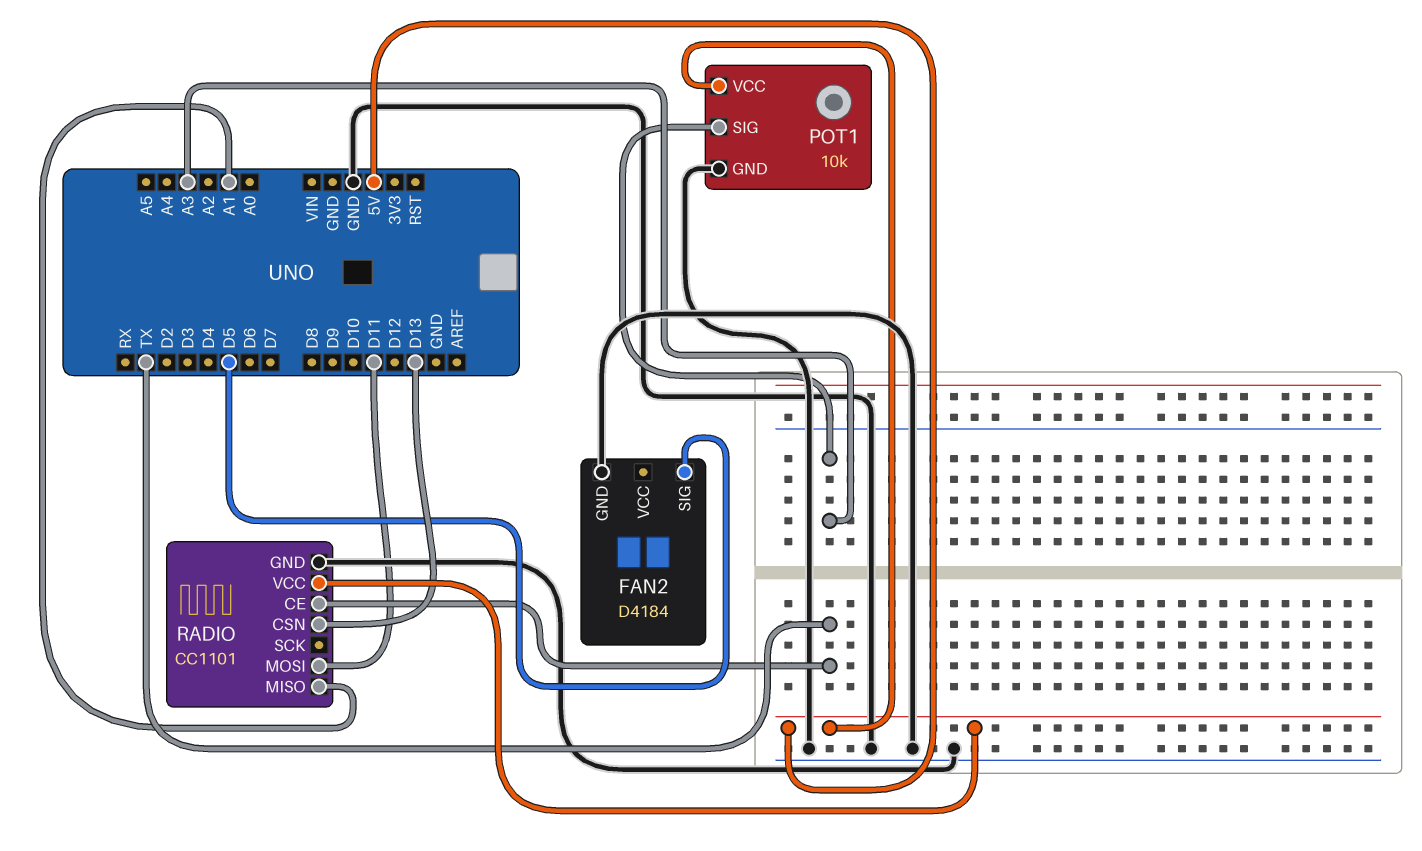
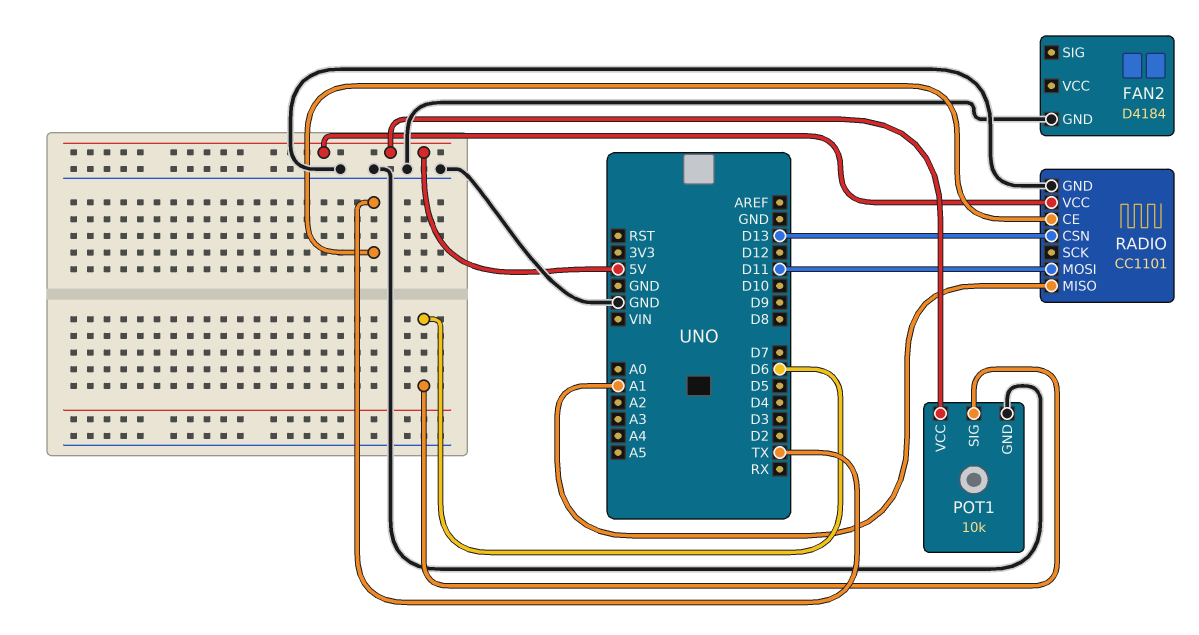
FAN2 pin SIG: D5 -> none
POT1 pin SIG: A3 -> D6

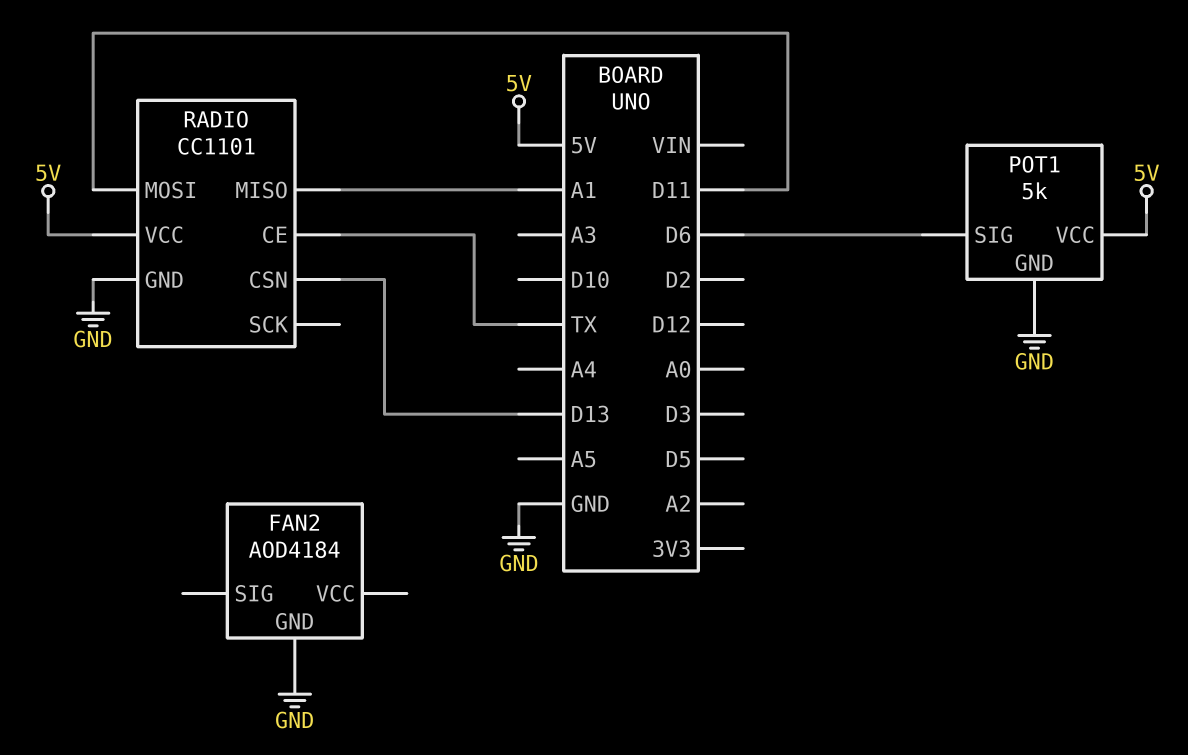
FAN2: D4184 -> AOD4184
POT1: 10k -> 5k

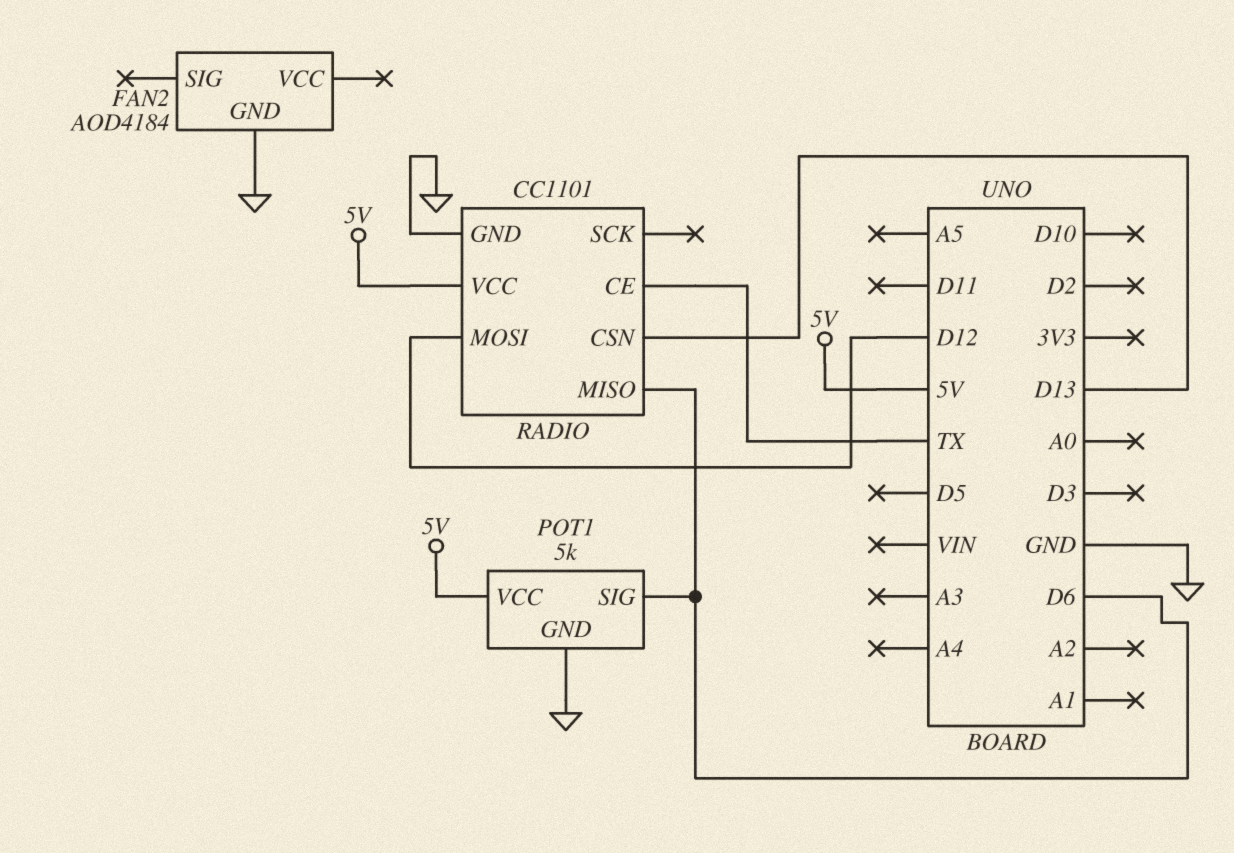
RADIO pin MISO: A1 -> D6
RADIO pin MOSI: D11 -> D12

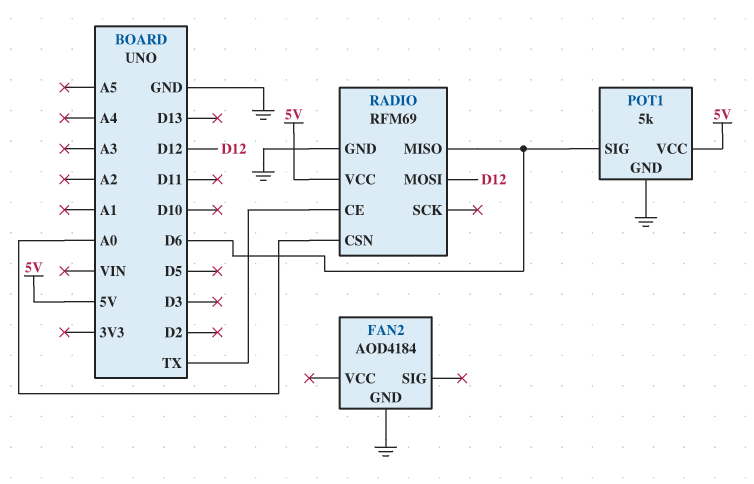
RADIO: CC1101 -> RFM69
RADIO pin CSN: D13 -> A0

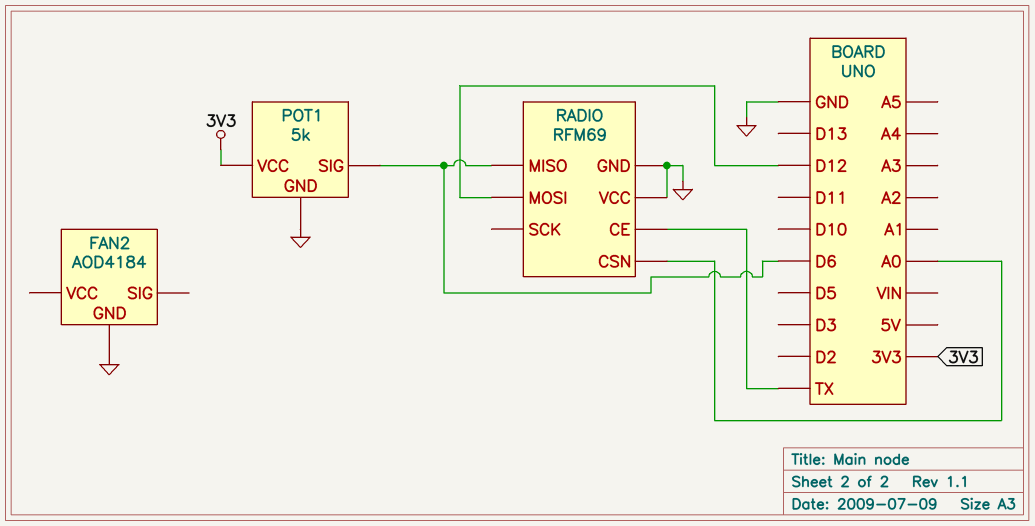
POT1 pin VCC: 5V -> 3V3
RADIO pin VCC: 5V -> GND

